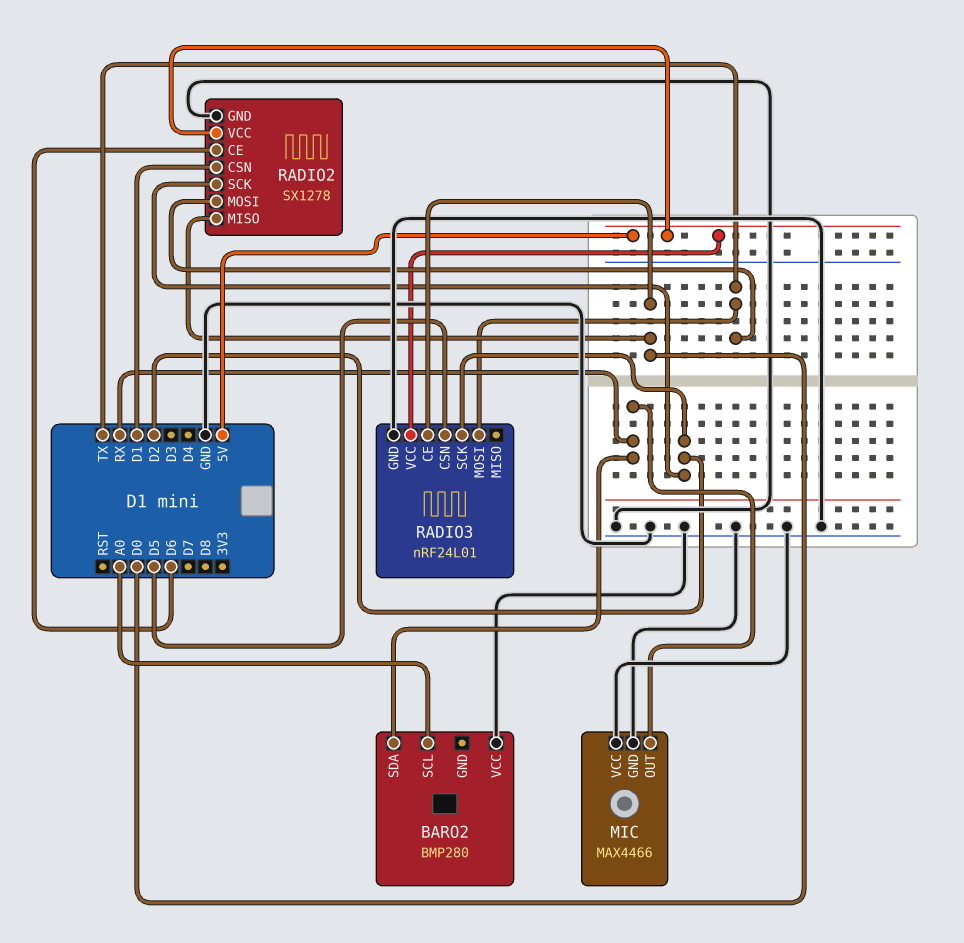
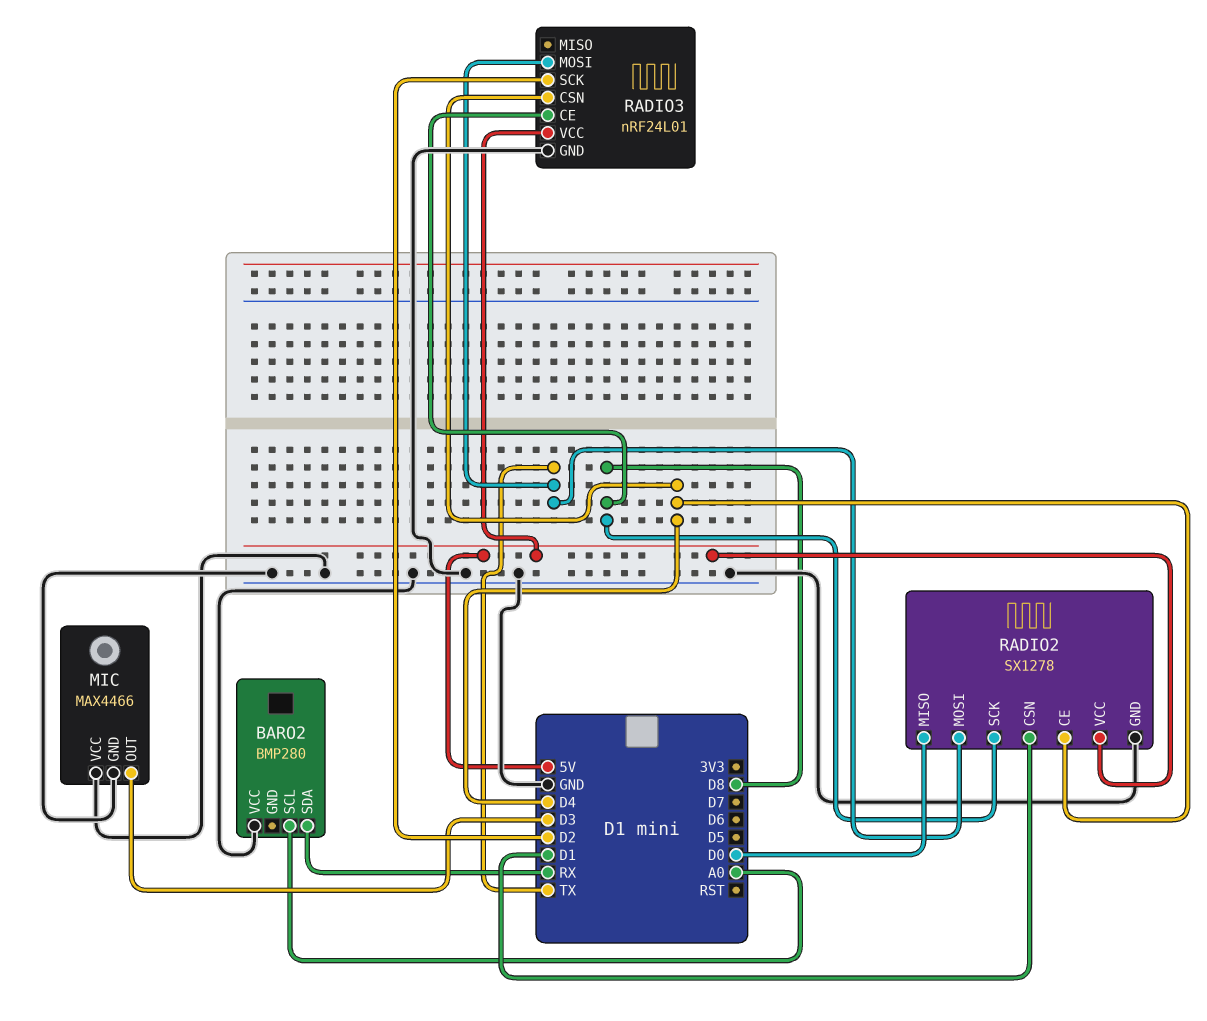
MIC pin OUT: RX -> D3
RADIO2 pin CE: D6 -> D4
RADIO2 pin SCK: D2 -> D8
RADIO3 pin CE: D0 -> D8
RADIO3 pin CSN: D5 -> D4

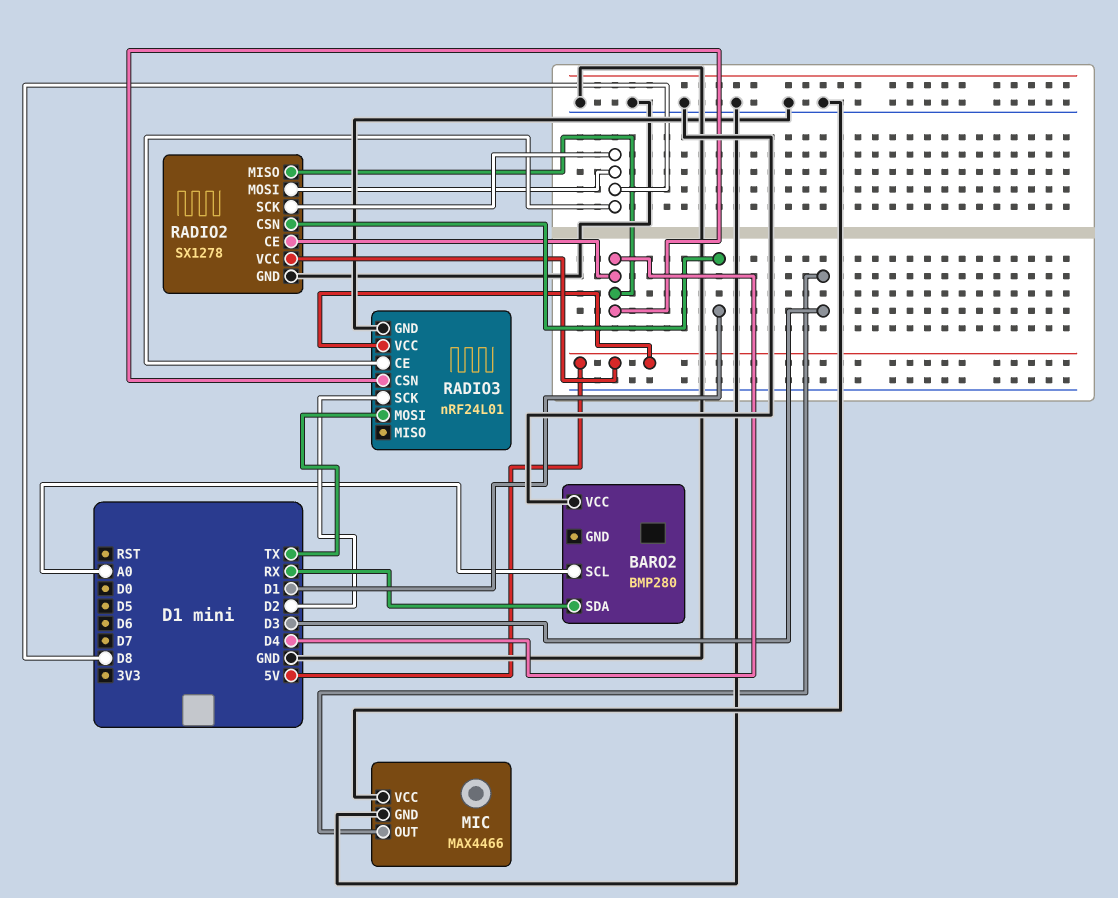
RADIO2 pin MISO: D0 -> D4
RADIO2 pin MOSI: TX -> D8

